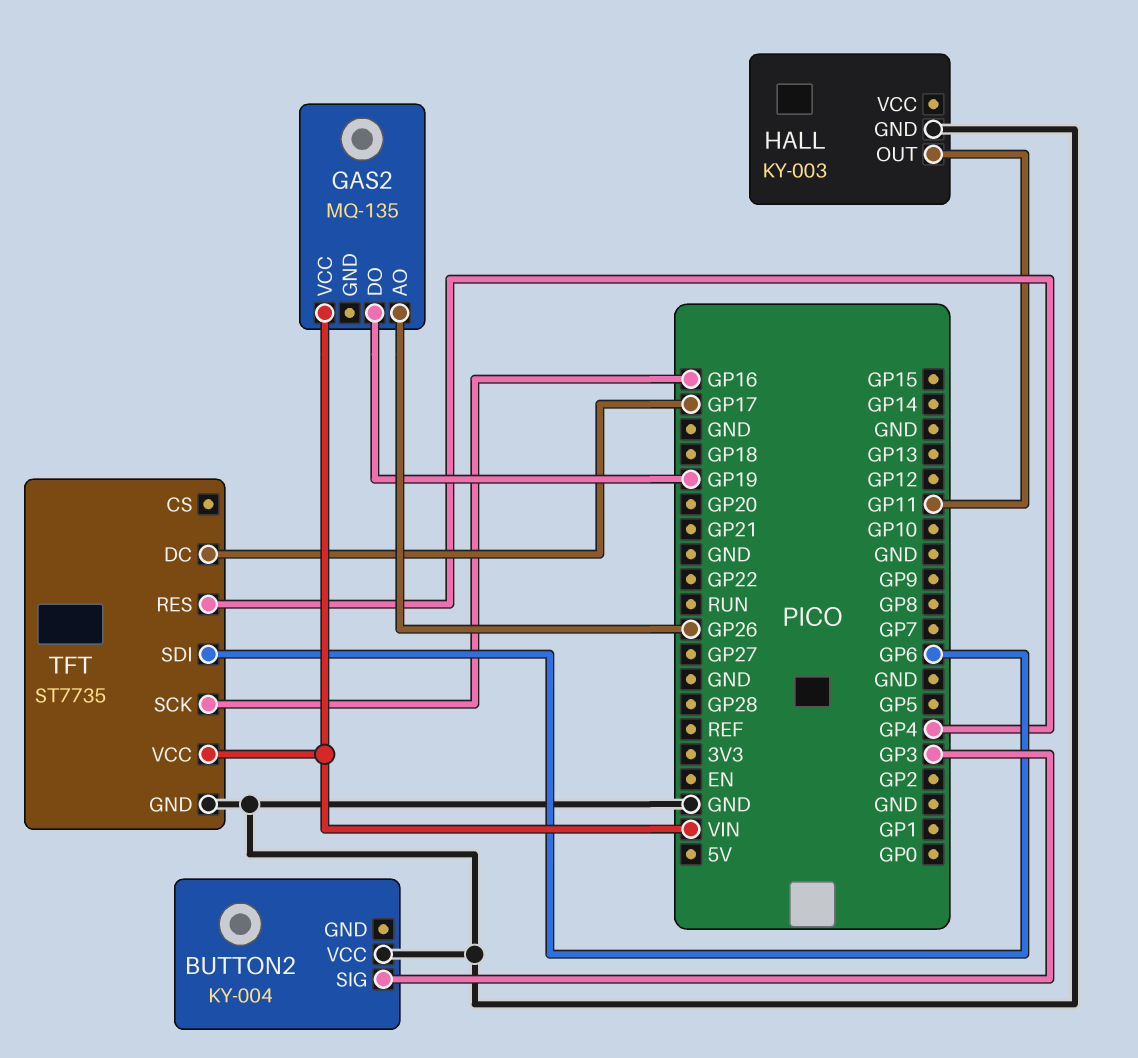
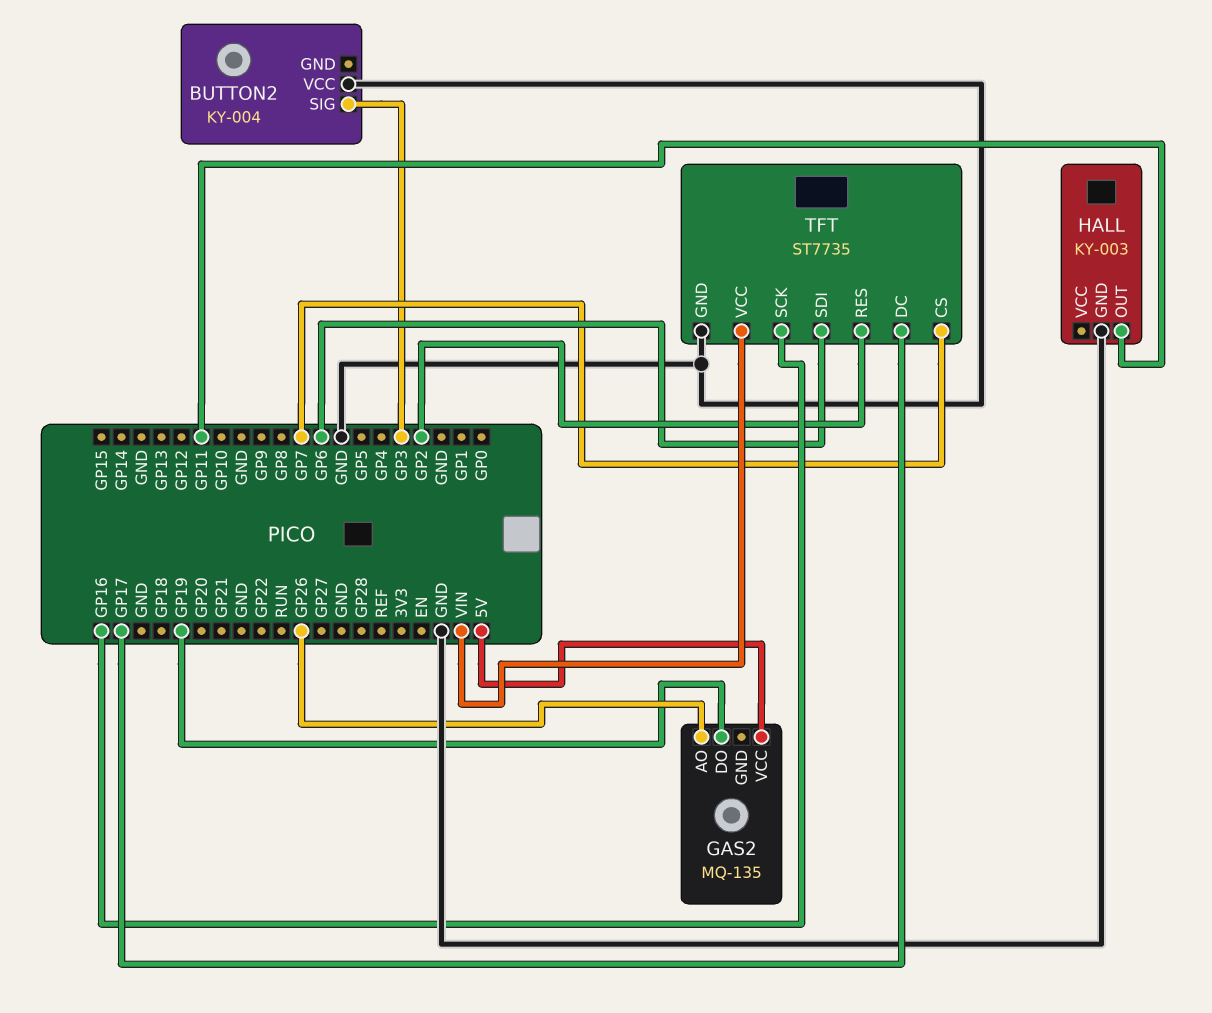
GAS2 pin VCC: VIN -> 5V
TFT pin CS: none -> GP7
TFT pin RES: GP4 -> GP2

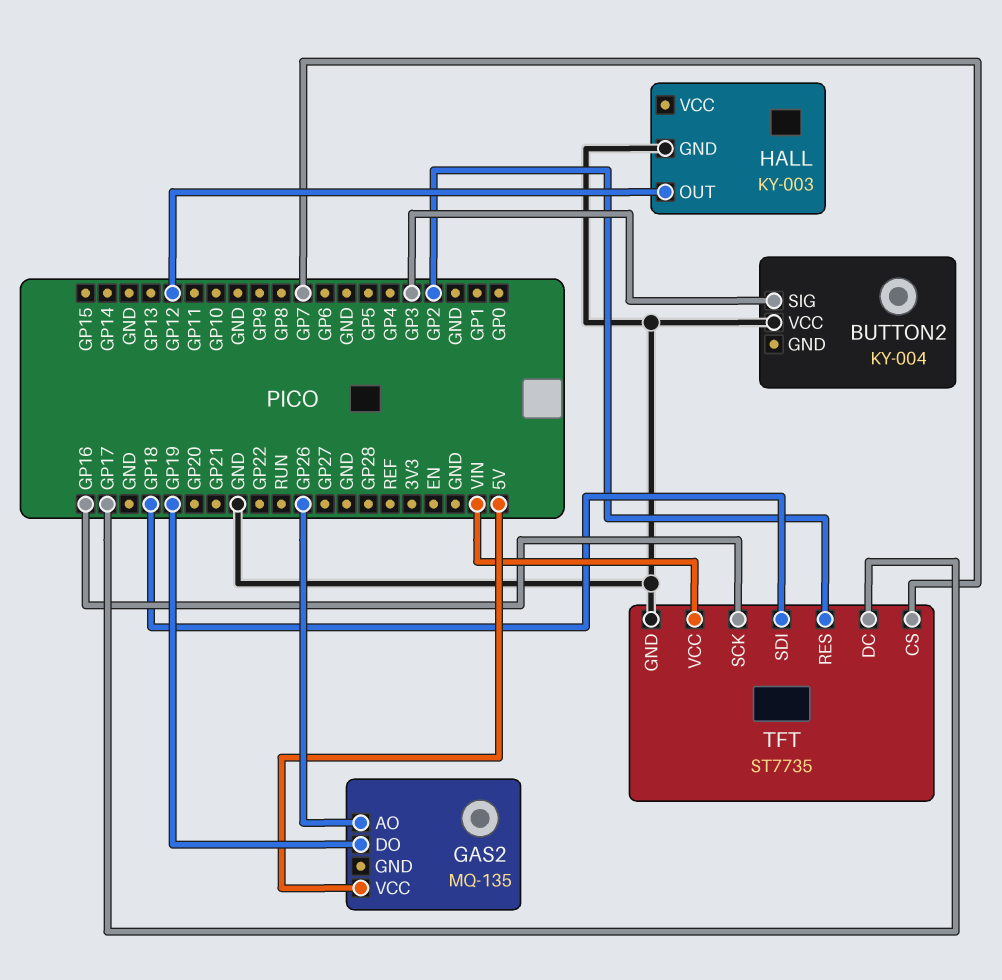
HALL pin OUT: GP11 -> GP12
TFT pin SDI: GP6 -> GP18

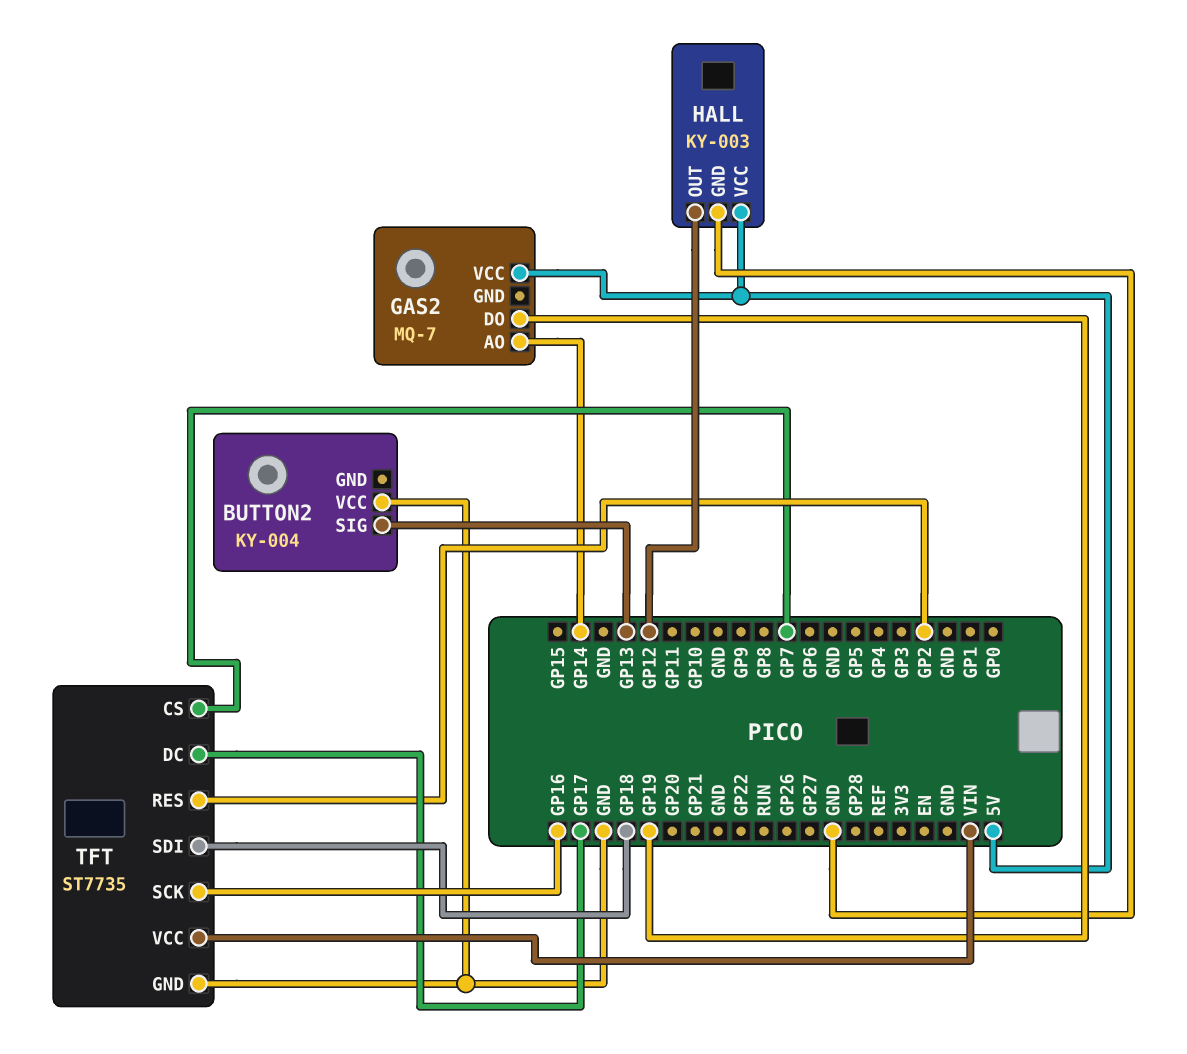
BUTTON2 pin SIG: GP3 -> GP13
GAS2: MQ-135 -> MQ-7
GAS2 pin AO: GP26 -> GP14
HALL pin VCC: none -> 5V

